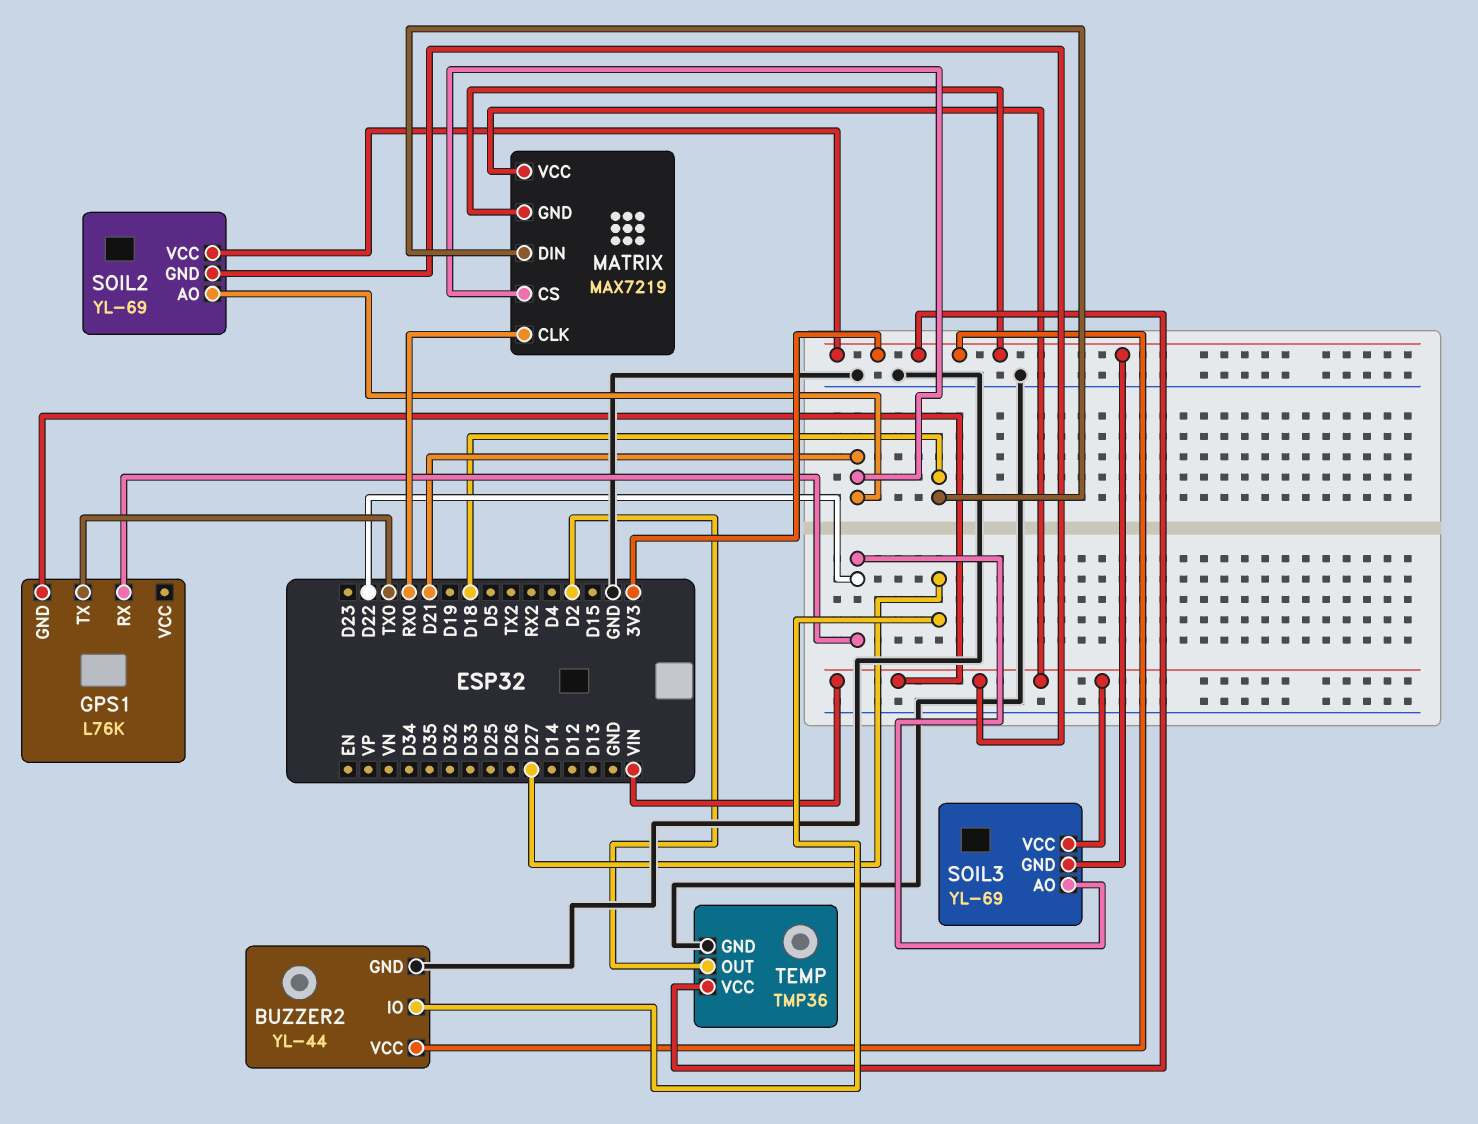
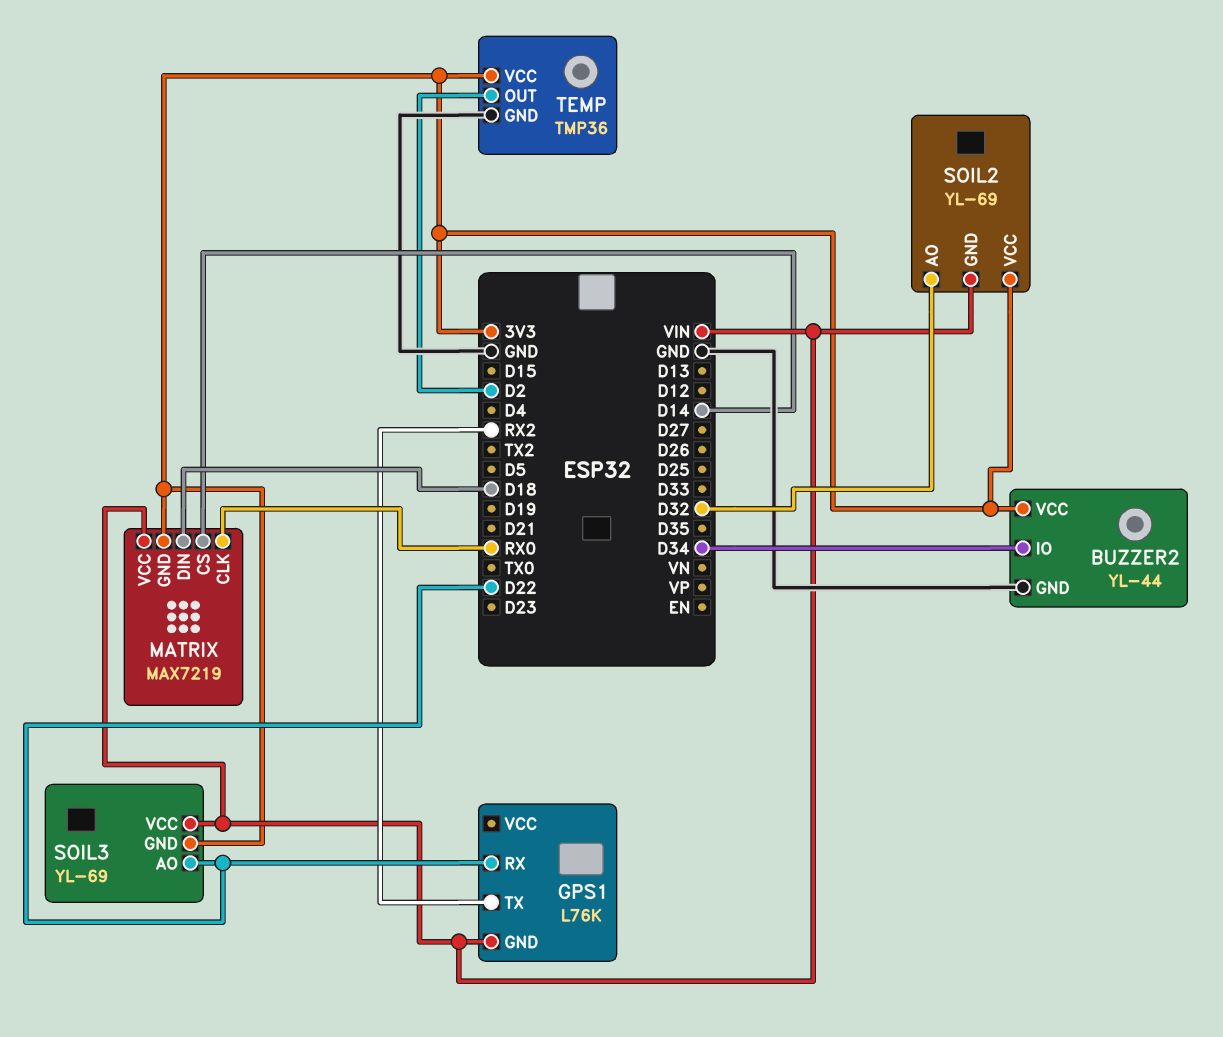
BUZZER2 pin IO: D27 -> D34
GPS1 pin TX: TX0 -> RX2
MATRIX pin CS: D21 -> D14
SOIL2 pin AO: D21 -> D32

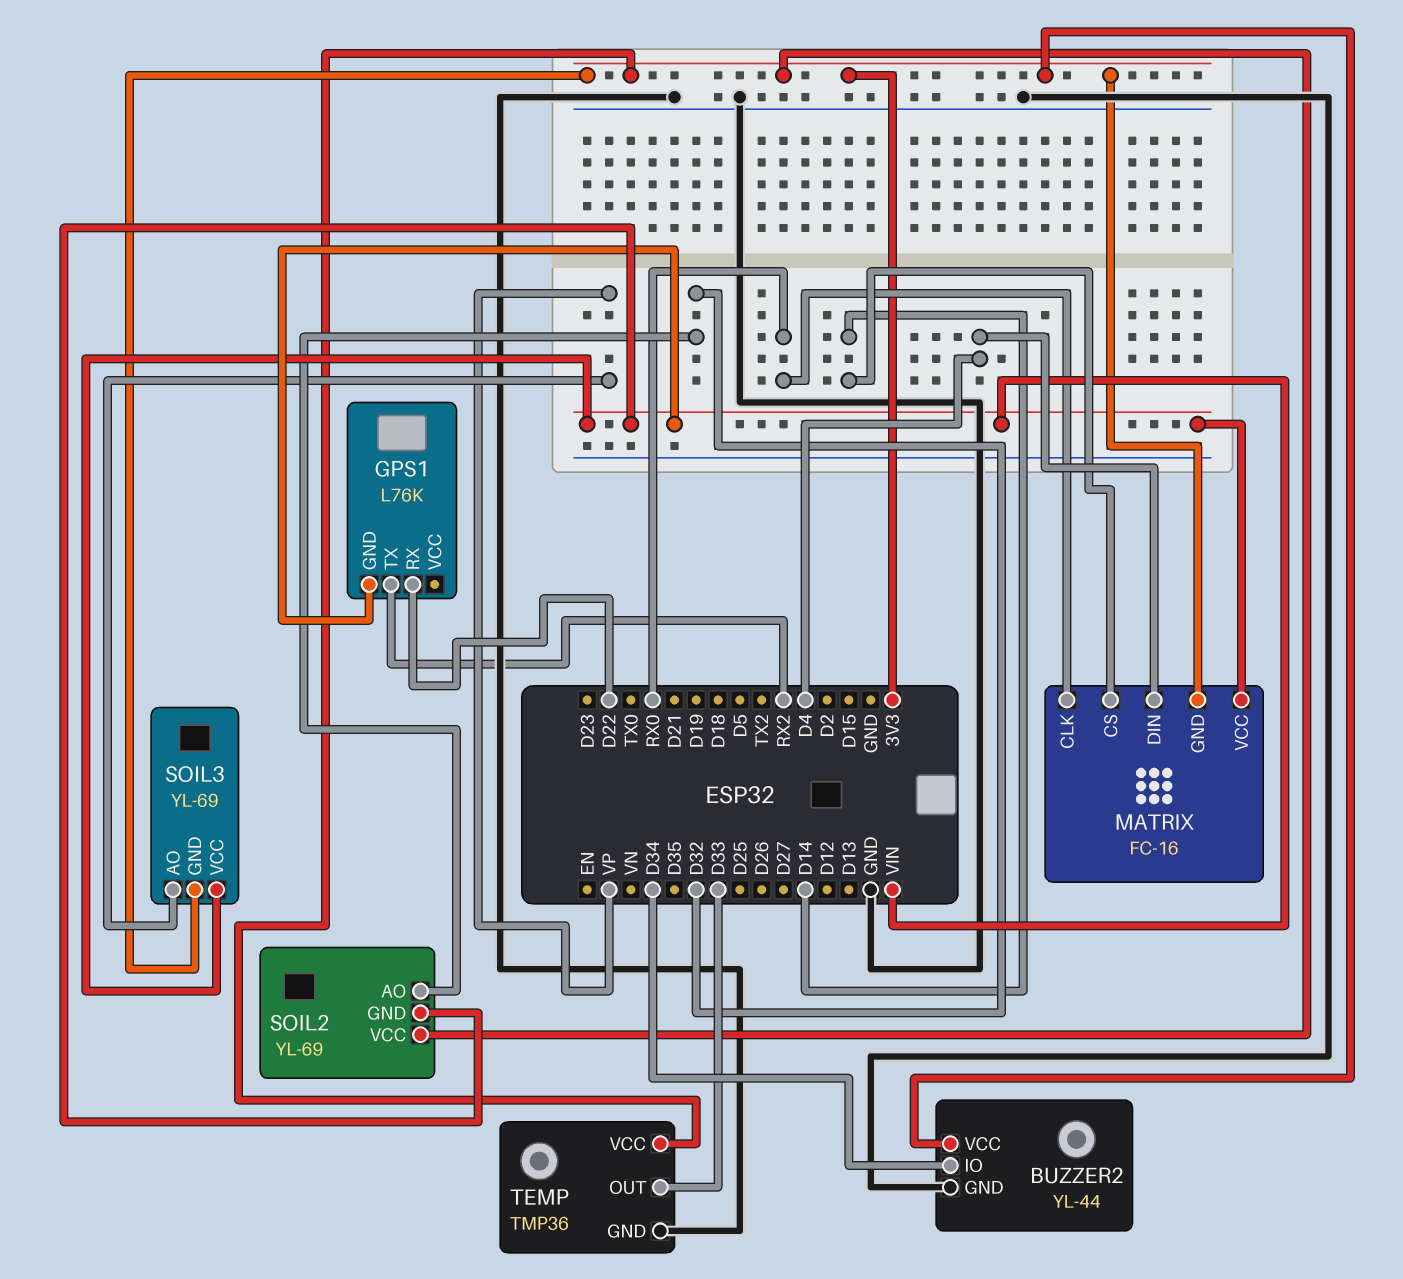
MATRIX: MAX7219 -> FC-16
MATRIX pin DIN: D18 -> D4
SOIL3 pin AO: D22 -> VP
TEMP pin OUT: D2 -> D33

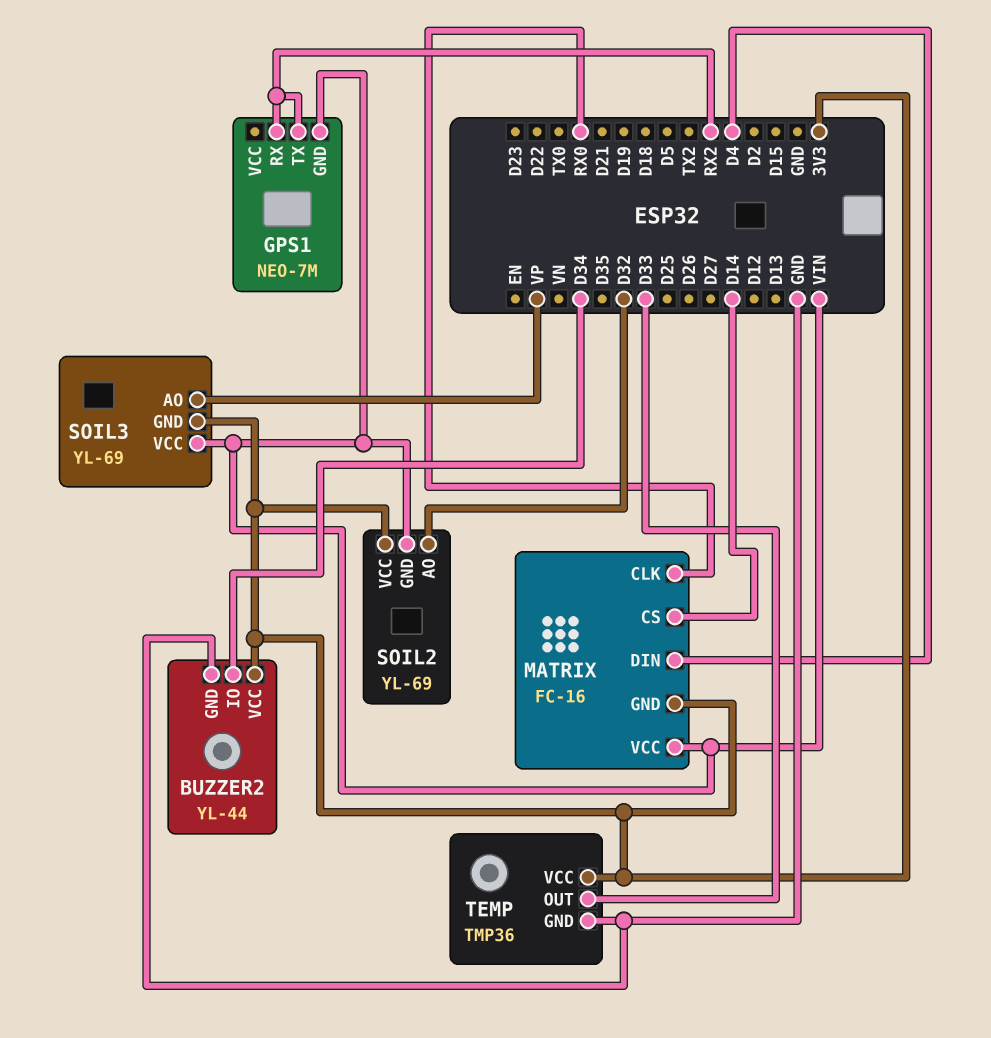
GPS1: L76K -> NEO-7M
GPS1 pin RX: D22 -> RX2

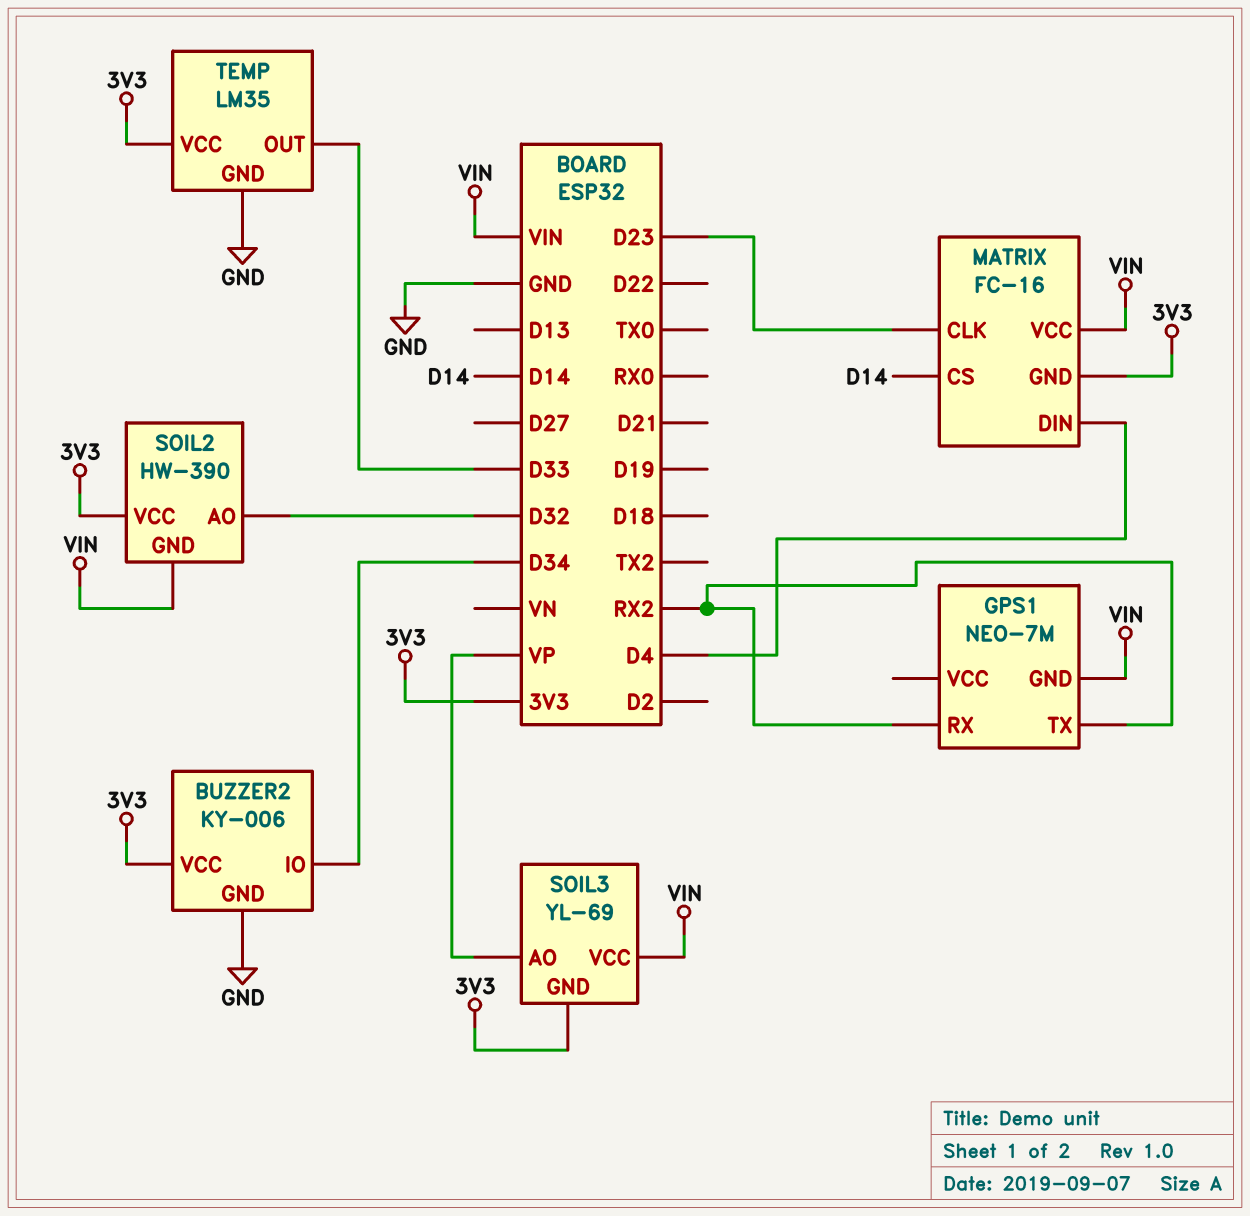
BUZZER2: YL-44 -> KY-006
MATRIX pin CLK: RX0 -> D23
SOIL2: YL-69 -> HW-390
TEMP: TMP36 -> LM35

